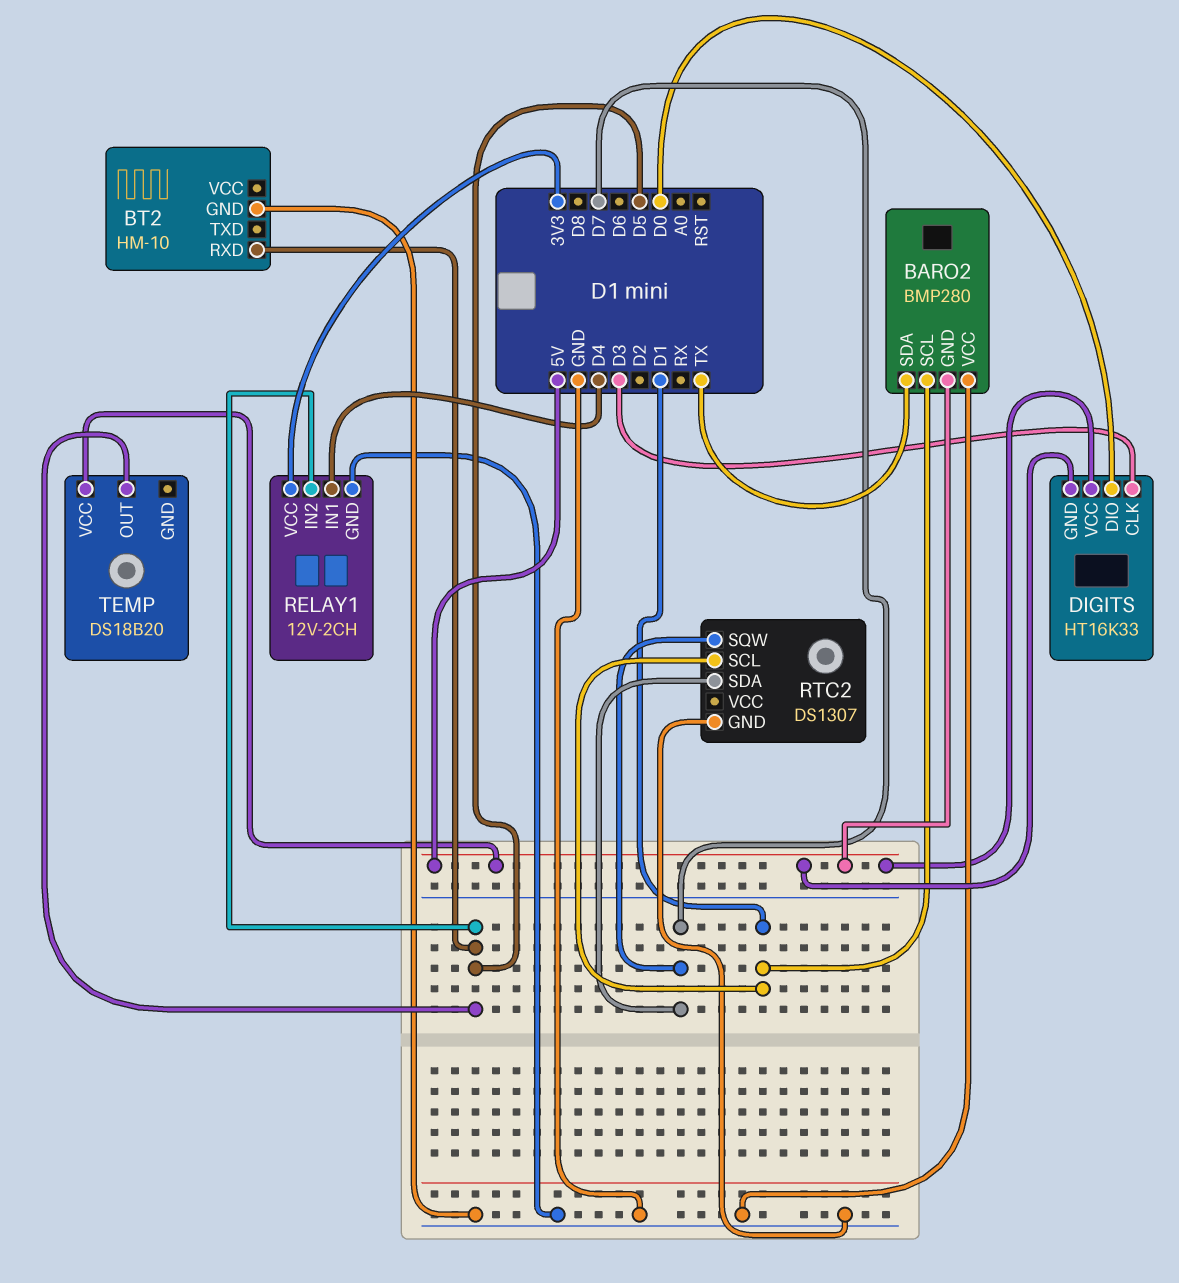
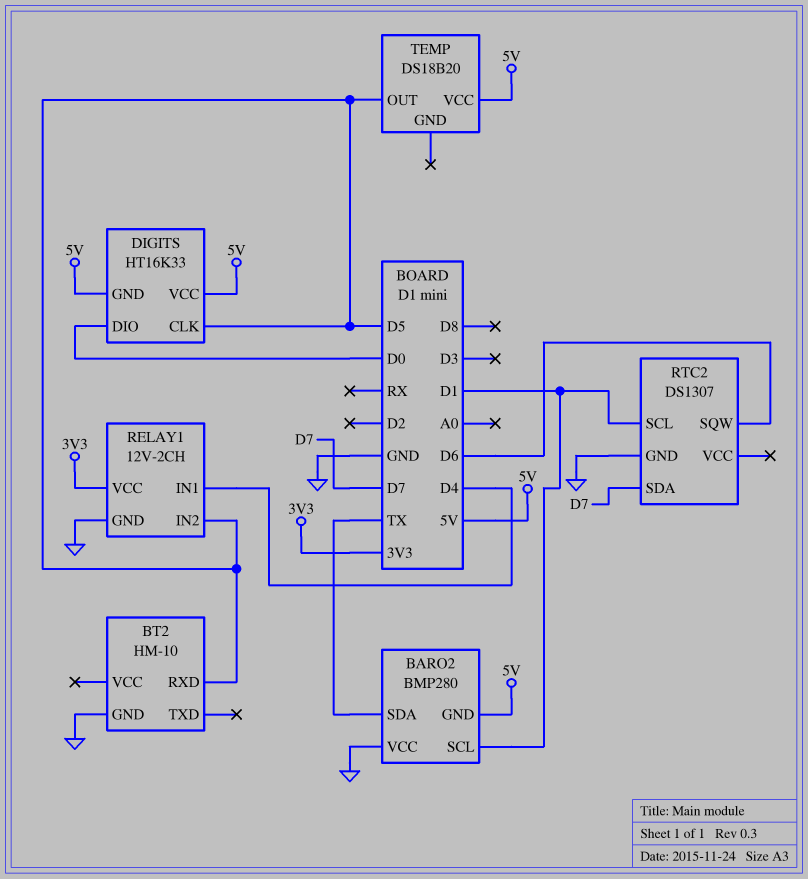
DIGITS pin CLK: D3 -> D5
RTC2 pin SQW: D7 -> D6

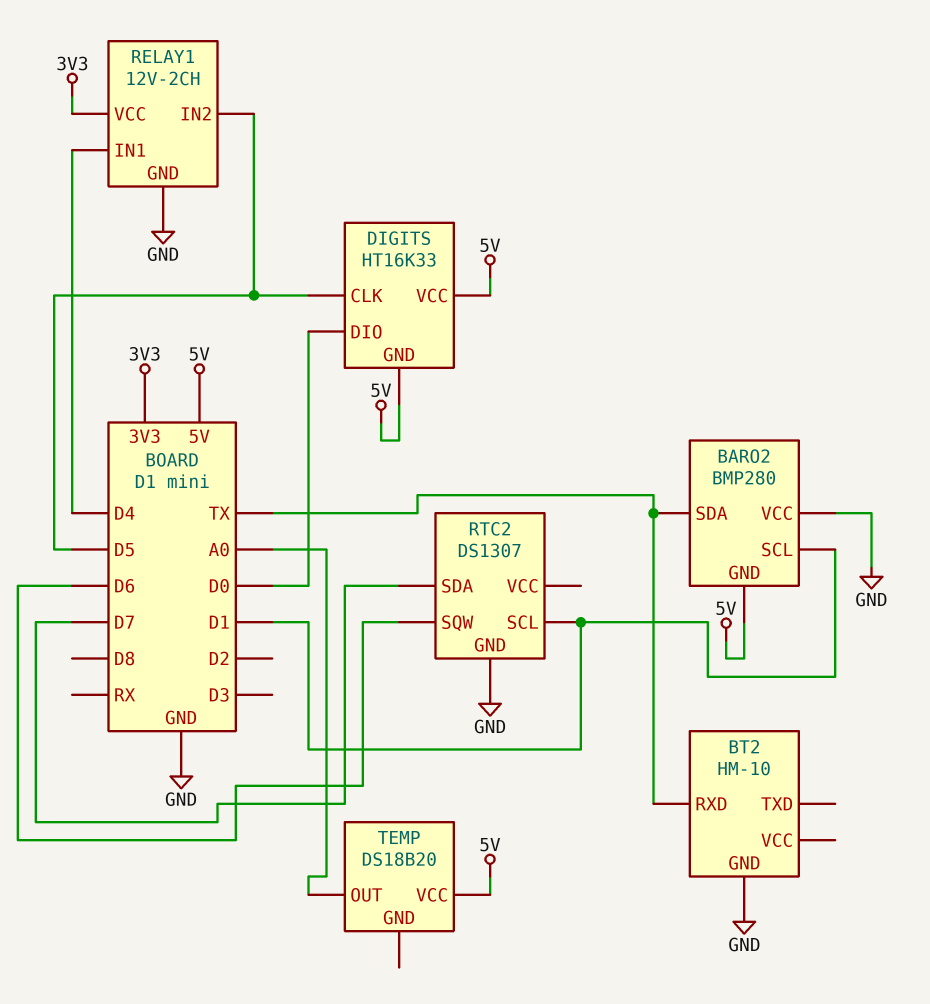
BT2 pin RXD: D5 -> TX
TEMP pin OUT: D5 -> A0

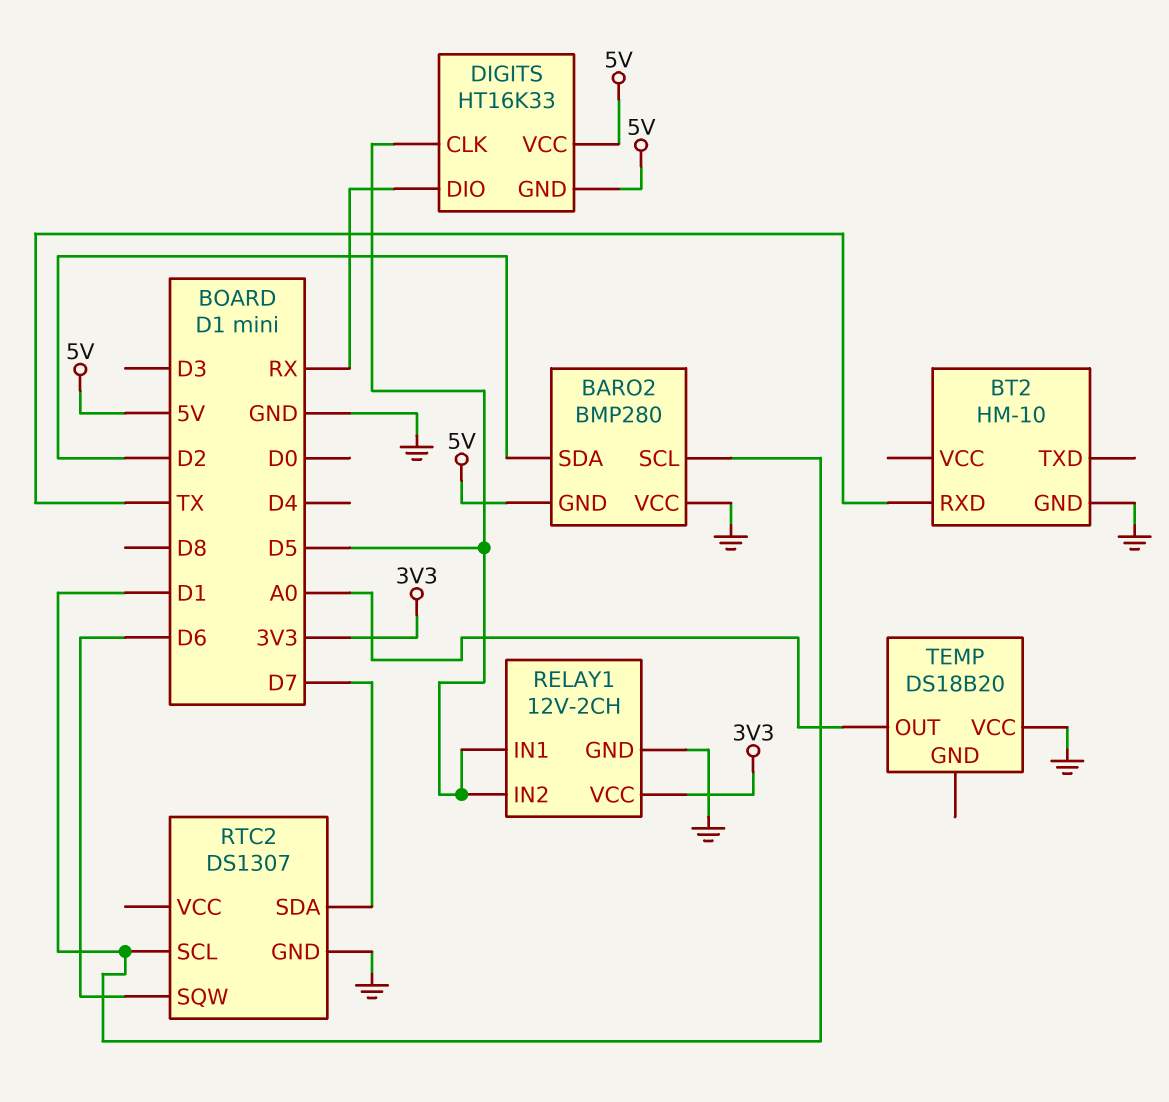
BARO2 pin SDA: TX -> D2
DIGITS pin DIO: D0 -> RX
RELAY1 pin IN1: D4 -> D5
TEMP pin VCC: 5V -> GND

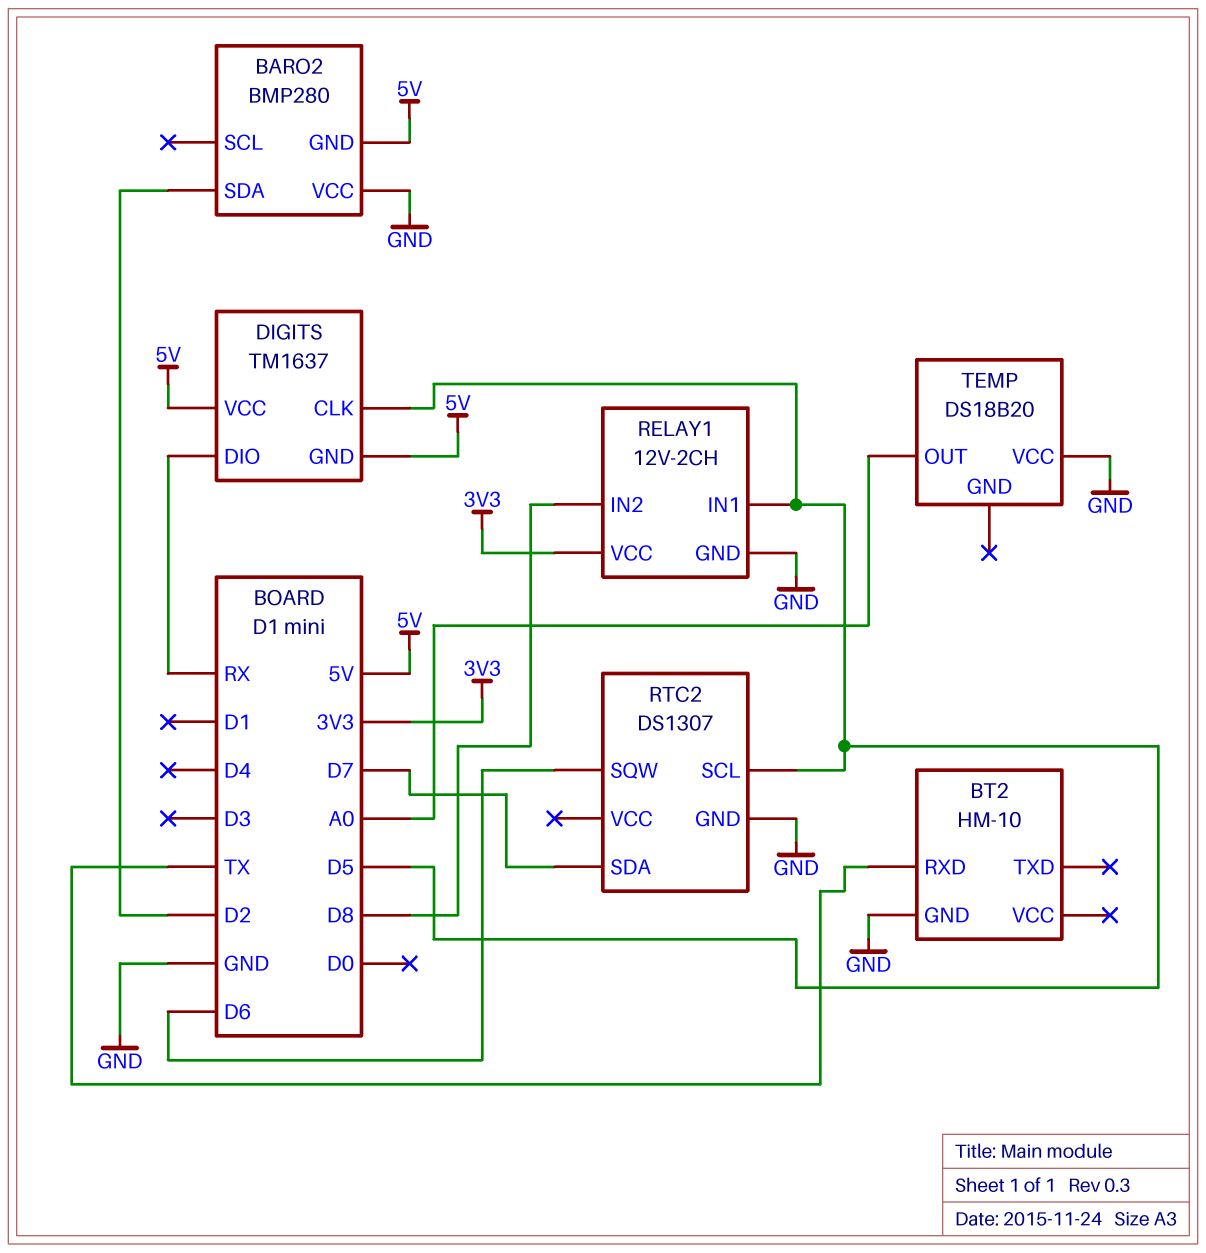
BARO2 pin SCL: D1 -> none
DIGITS: HT16K33 -> TM1637
RELAY1 pin IN2: D5 -> D8
RTC2 pin SCL: D1 -> D5

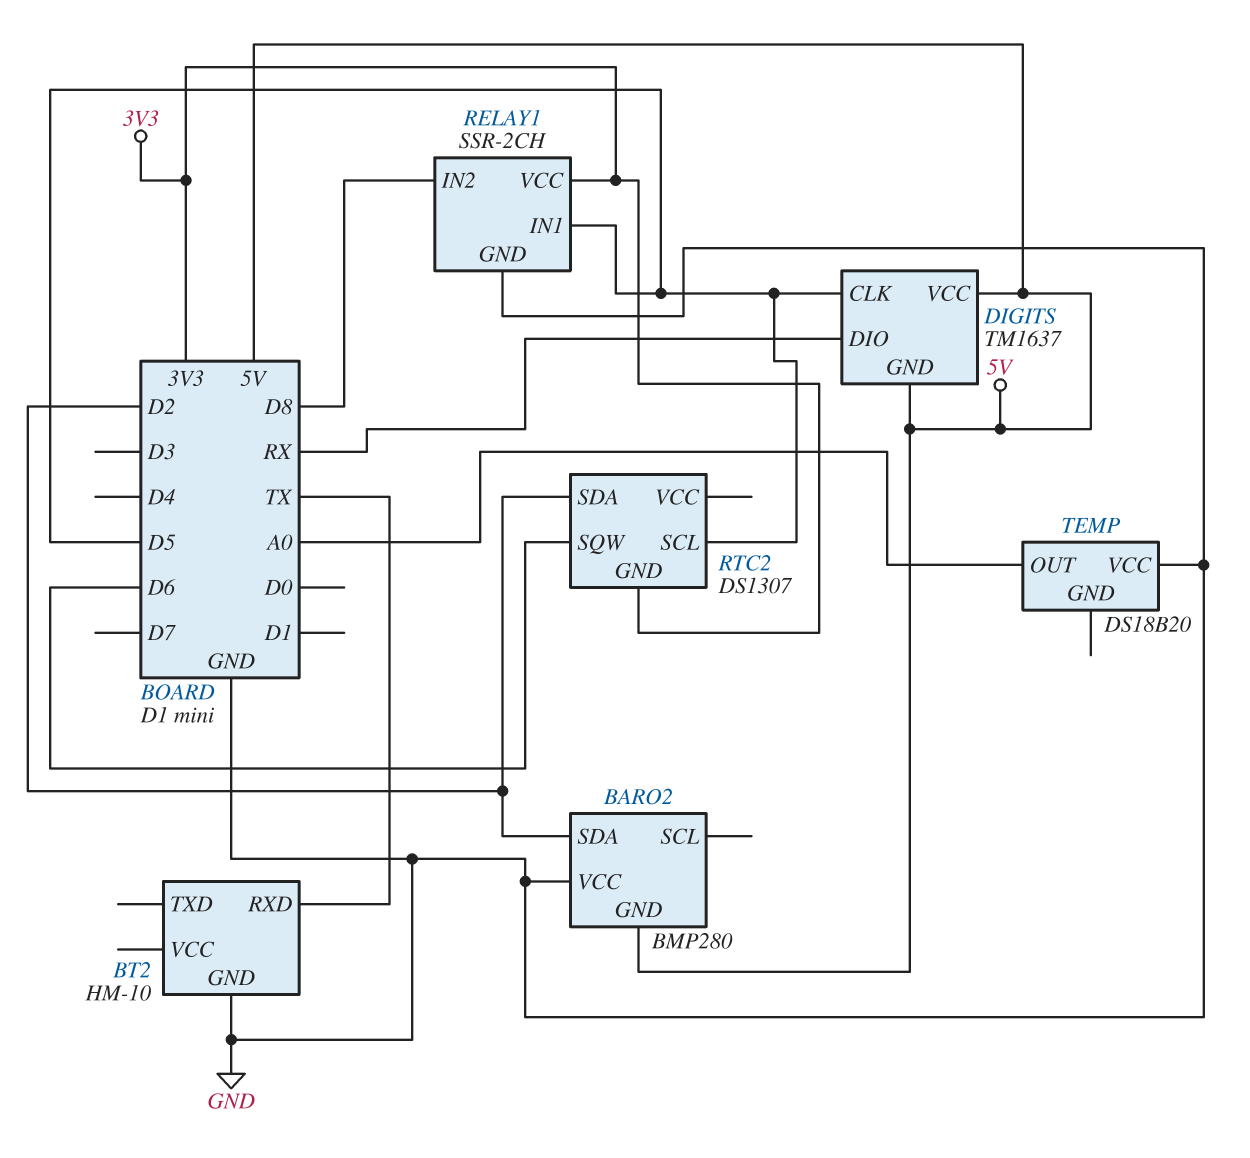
RELAY1: 12V-2CH -> SSR-2CH
RTC2 pin GND: GND -> 3V3
RTC2 pin SDA: D7 -> D2

